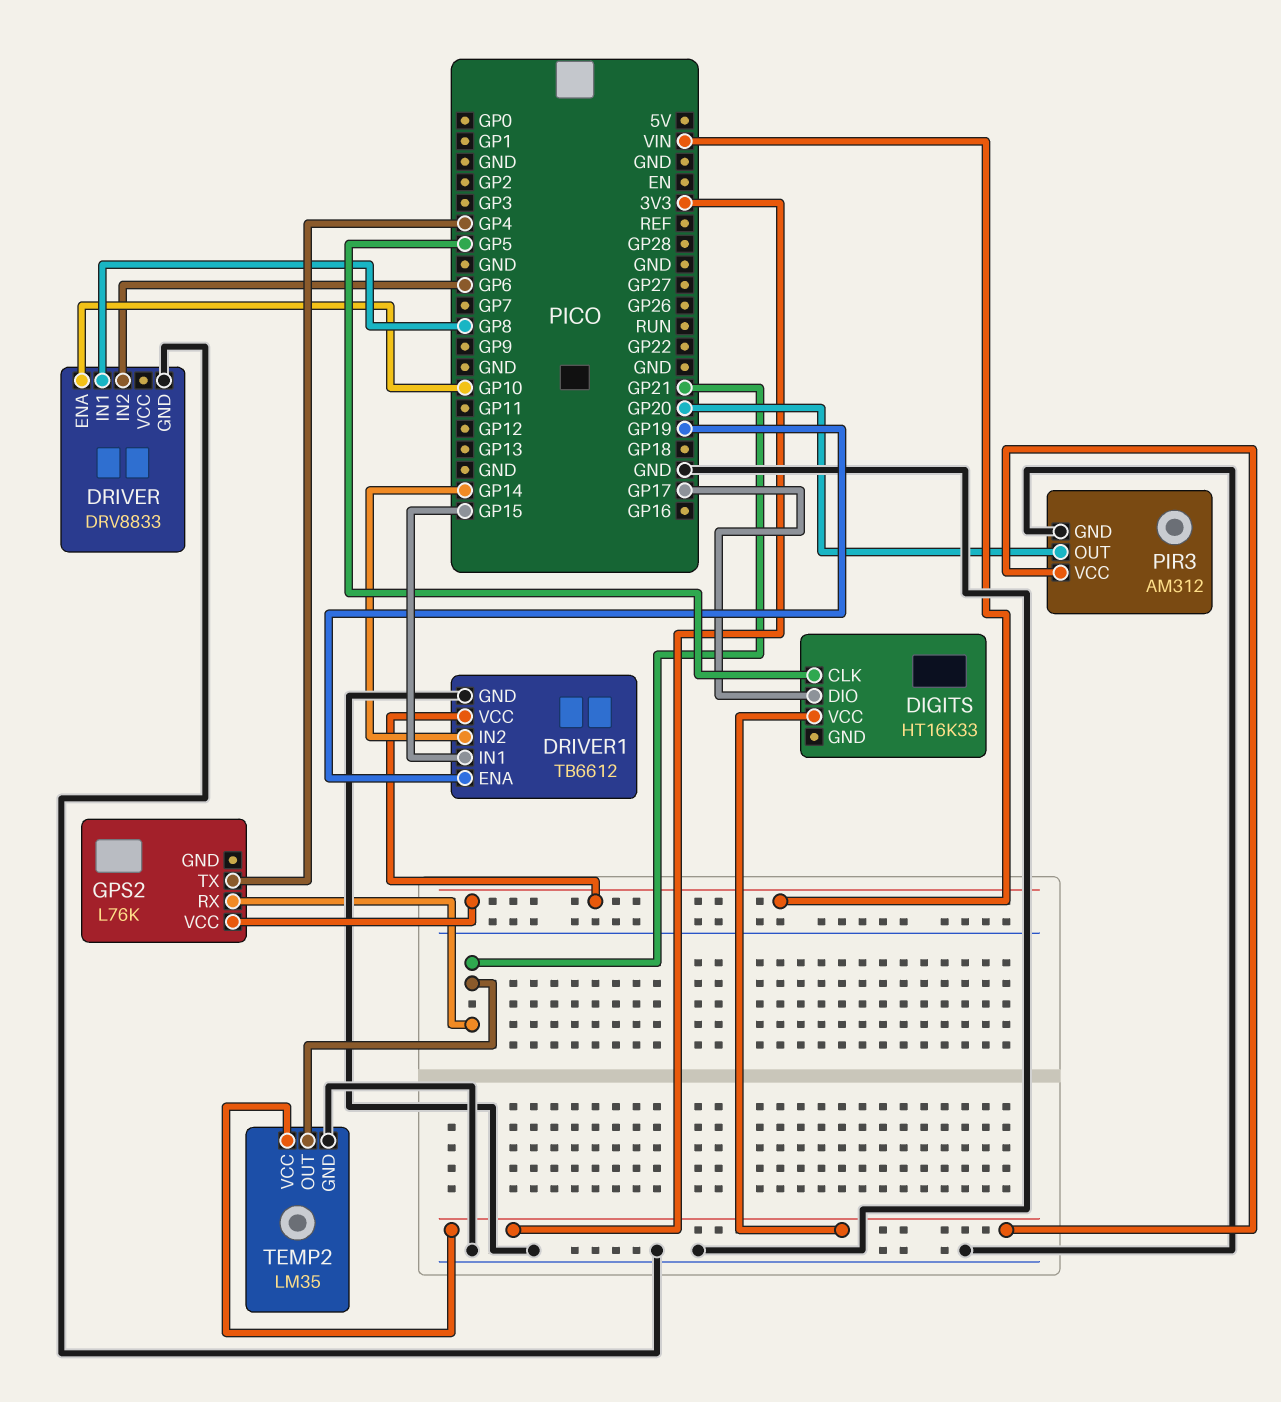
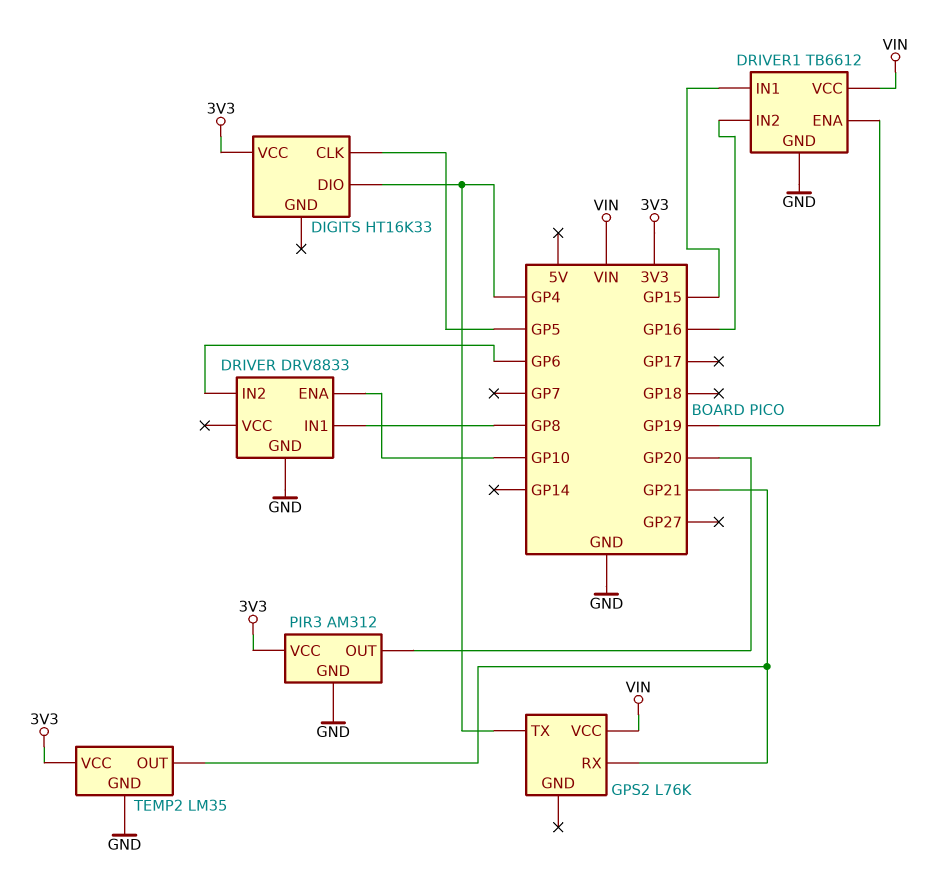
DIGITS pin DIO: GP17 -> GP4
DRIVER1 pin IN2: GP14 -> GP16

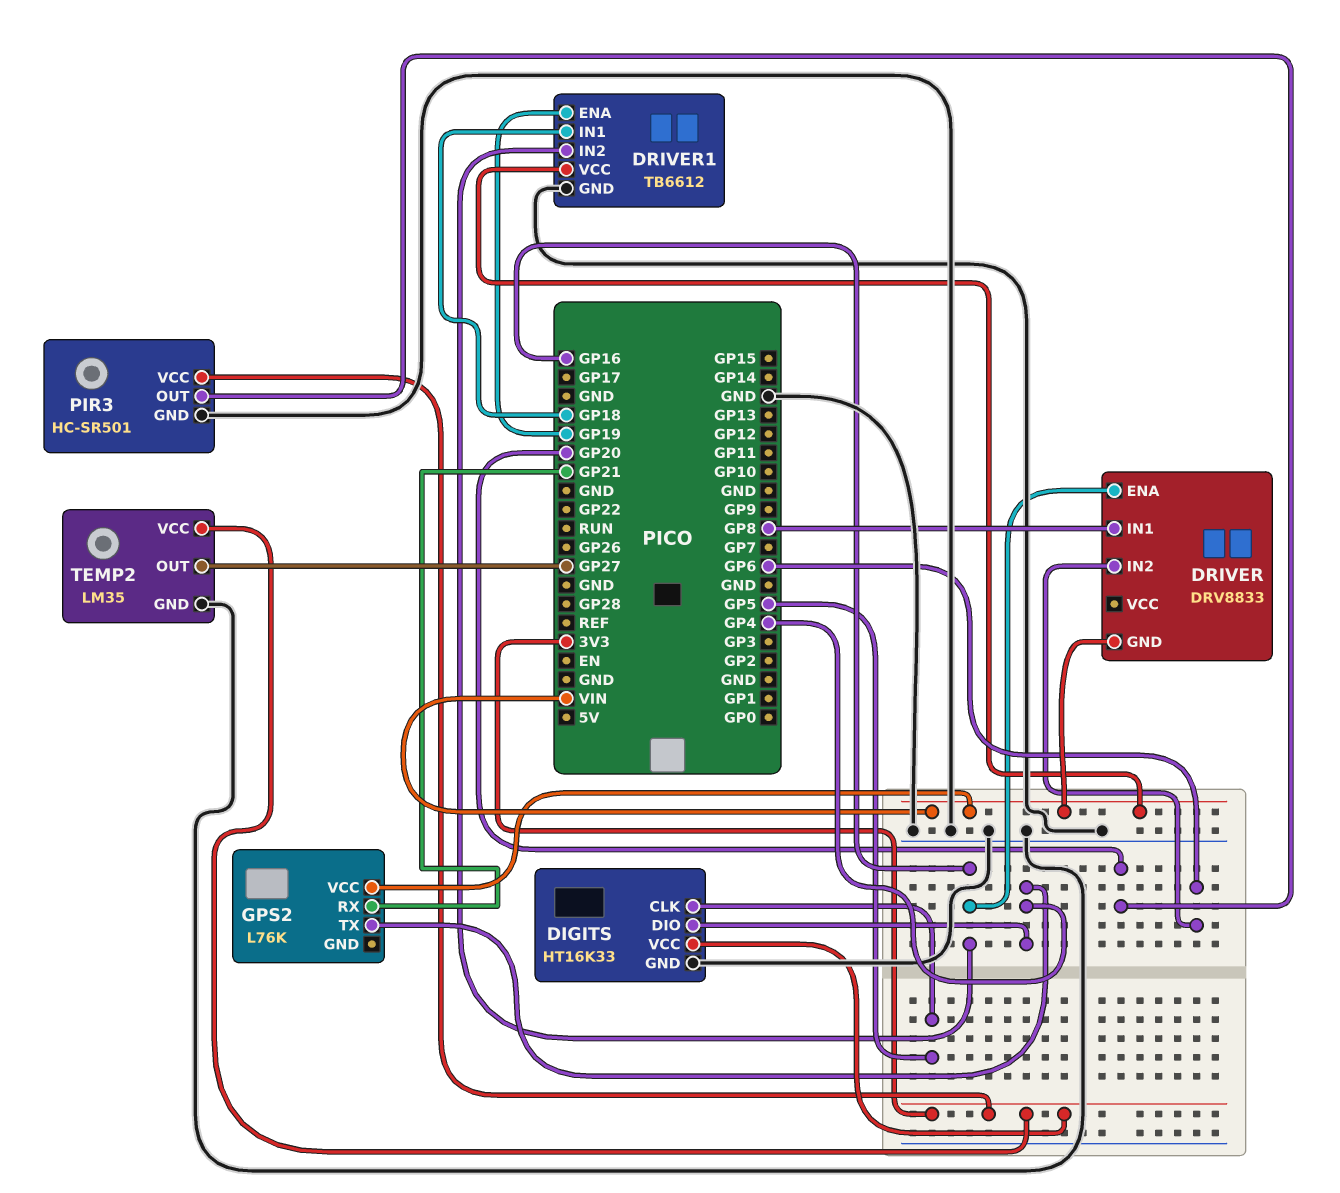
DIGITS pin GND: none -> GND
DRIVER pin ENA: GP10 -> GP16
DRIVER pin GND: GND -> VIN
DRIVER1 pin IN1: GP15 -> GP18
PIR3: AM312 -> HC-SR501
TEMP2 pin OUT: GP21 -> GP27

